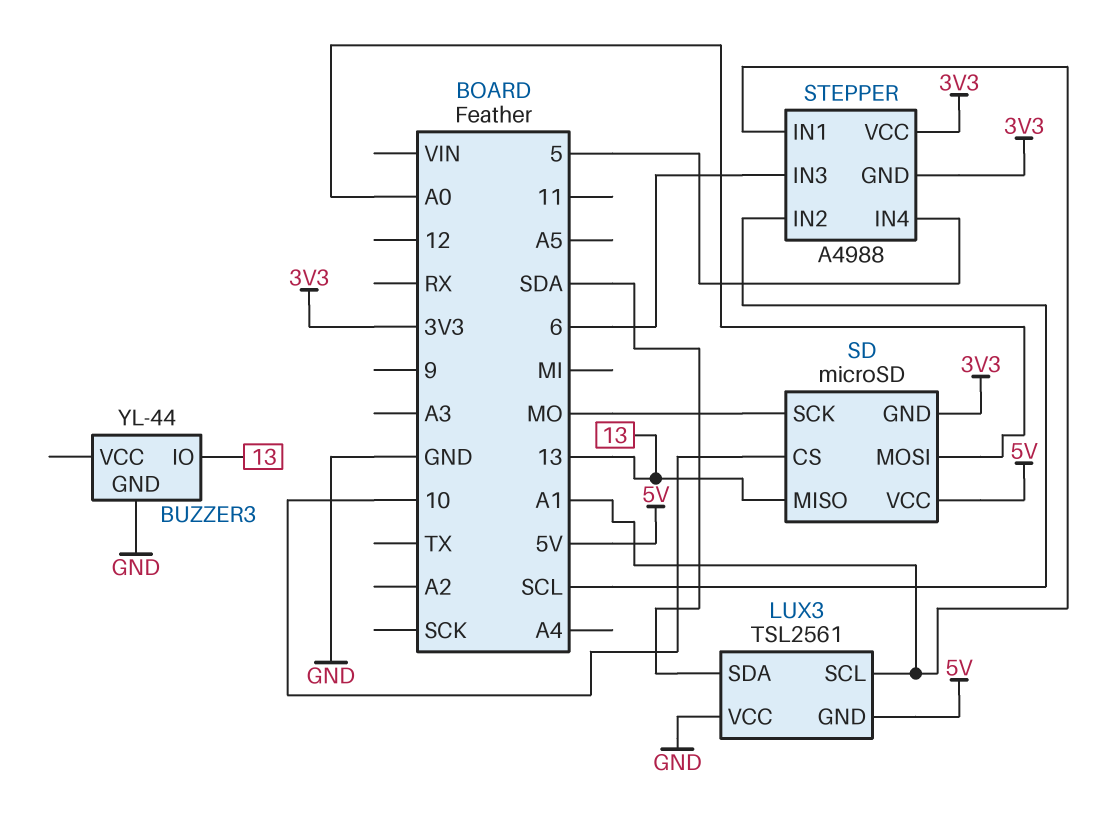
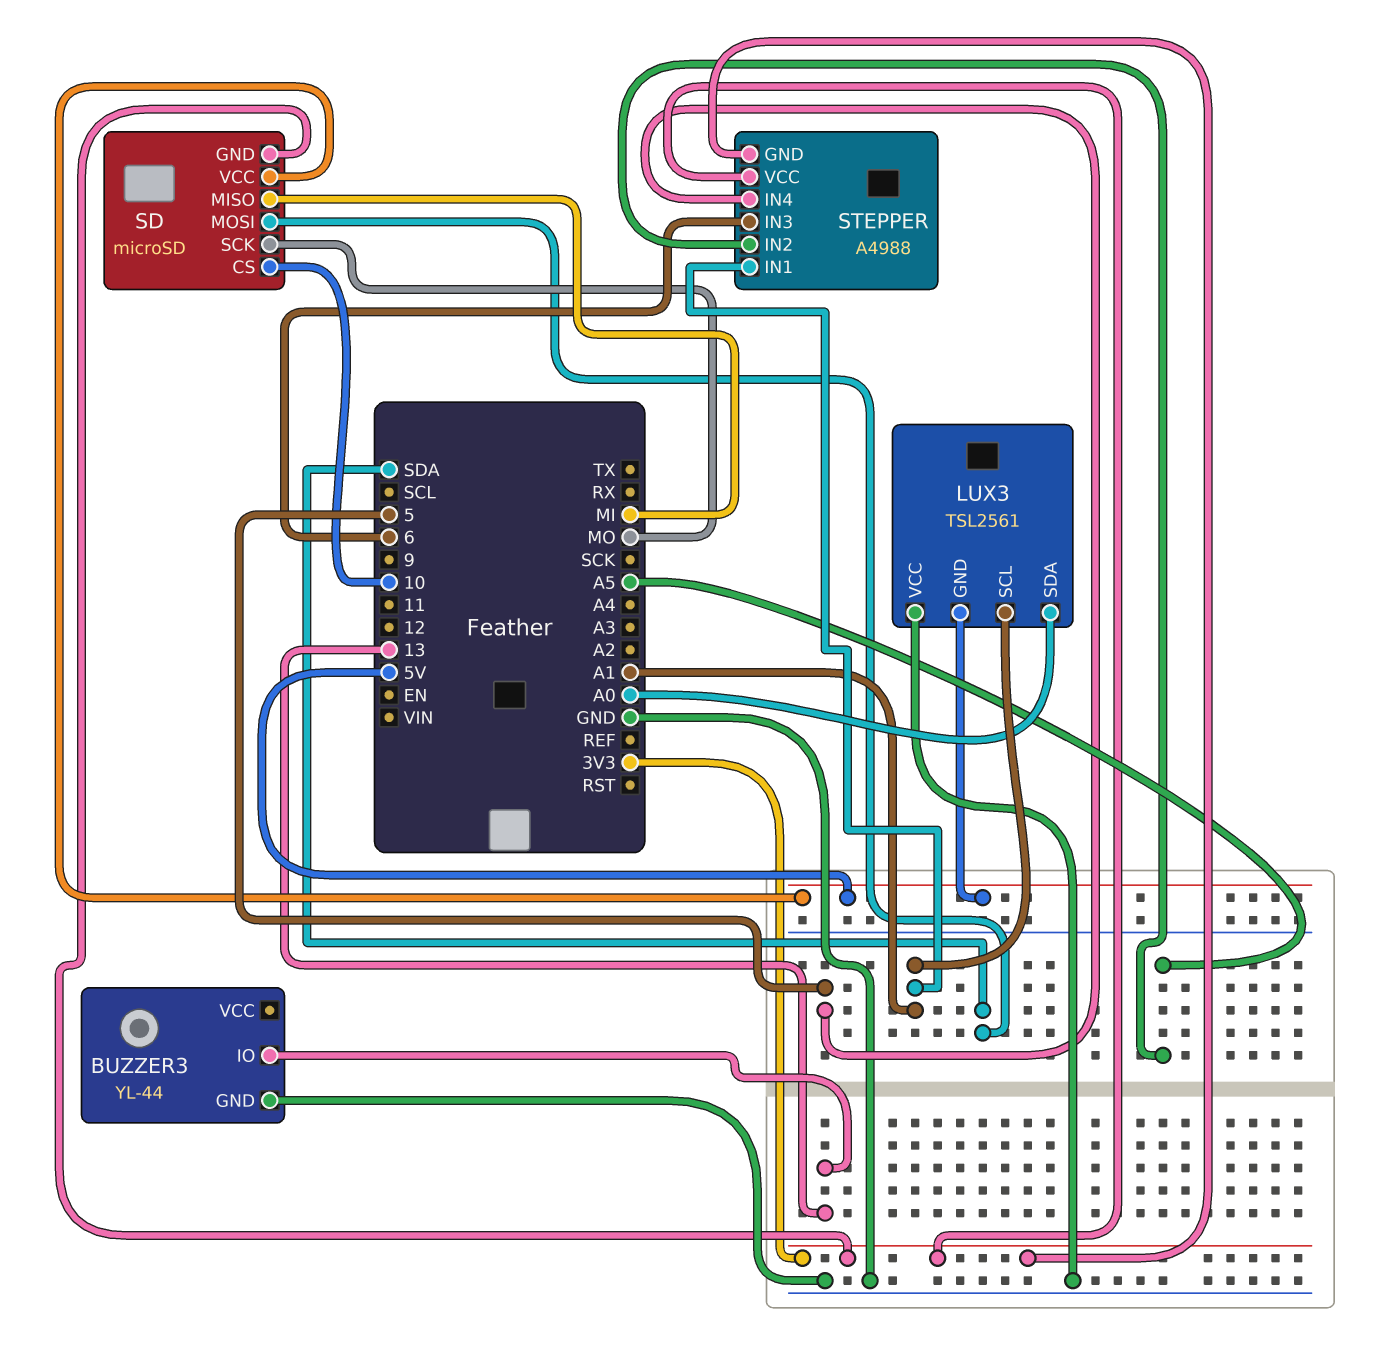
LUX3 pin SDA: SDA -> A0
SD pin MISO: 13 -> MI
SD pin MOSI: A0 -> SDA
STEPPER pin IN2: SCL -> A5

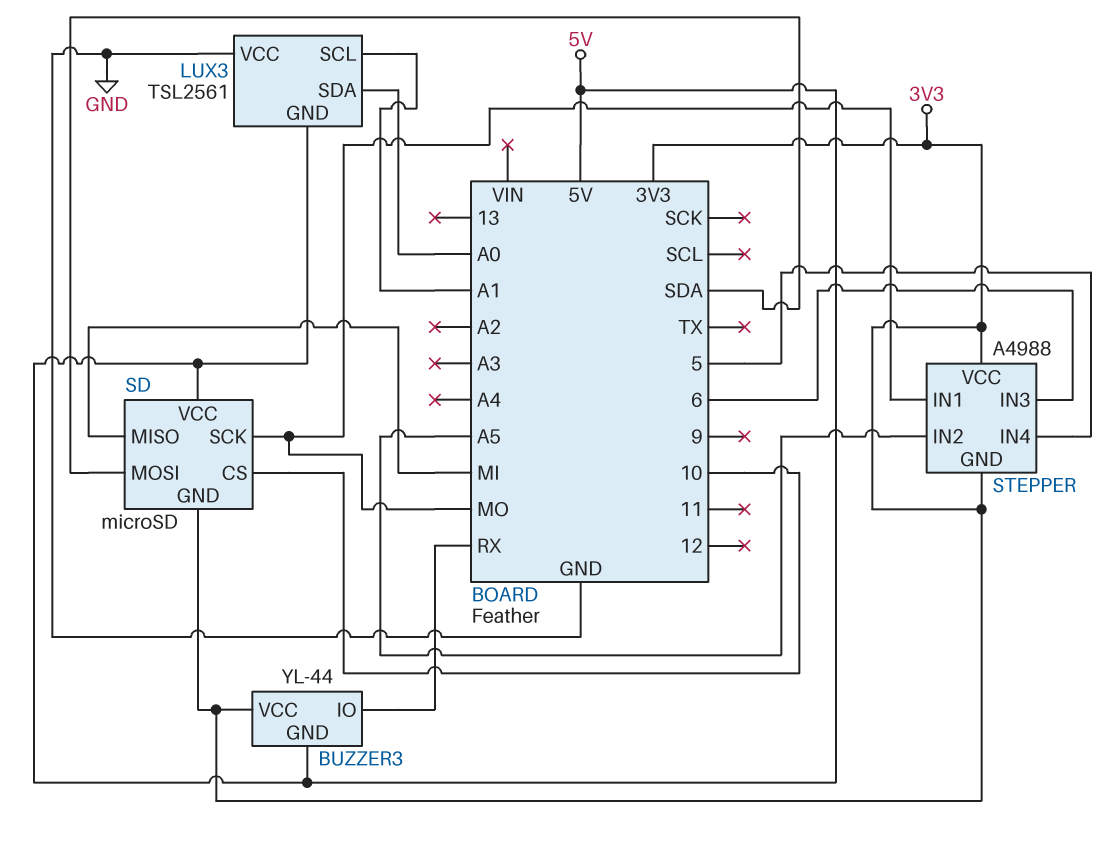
BUZZER3 pin GND: GND -> 5V
BUZZER3 pin IO: 13 -> RX
BUZZER3 pin VCC: none -> 3V3
STEPPER pin IN1: A1 -> MO

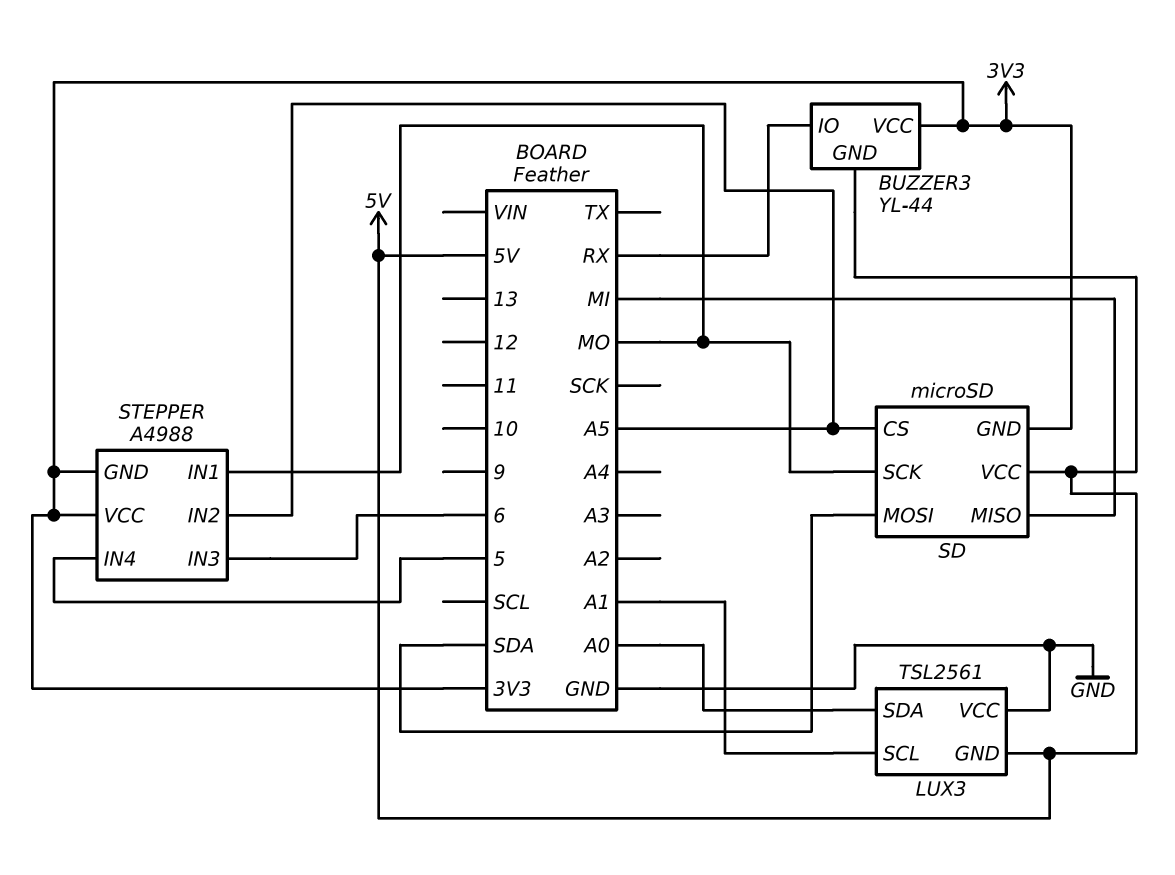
SD pin CS: 10 -> A5

